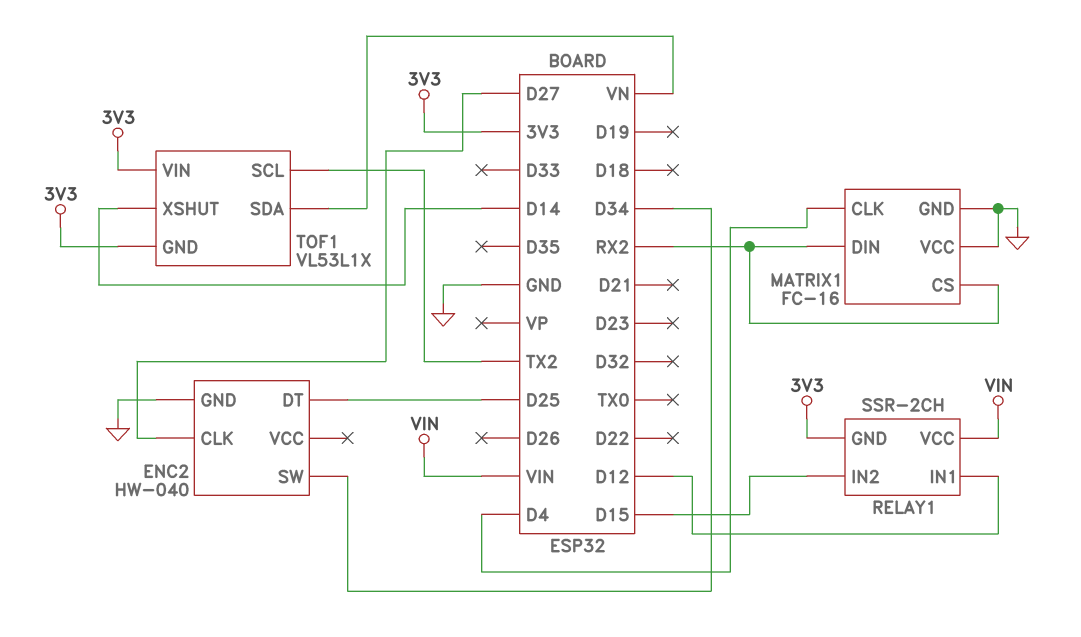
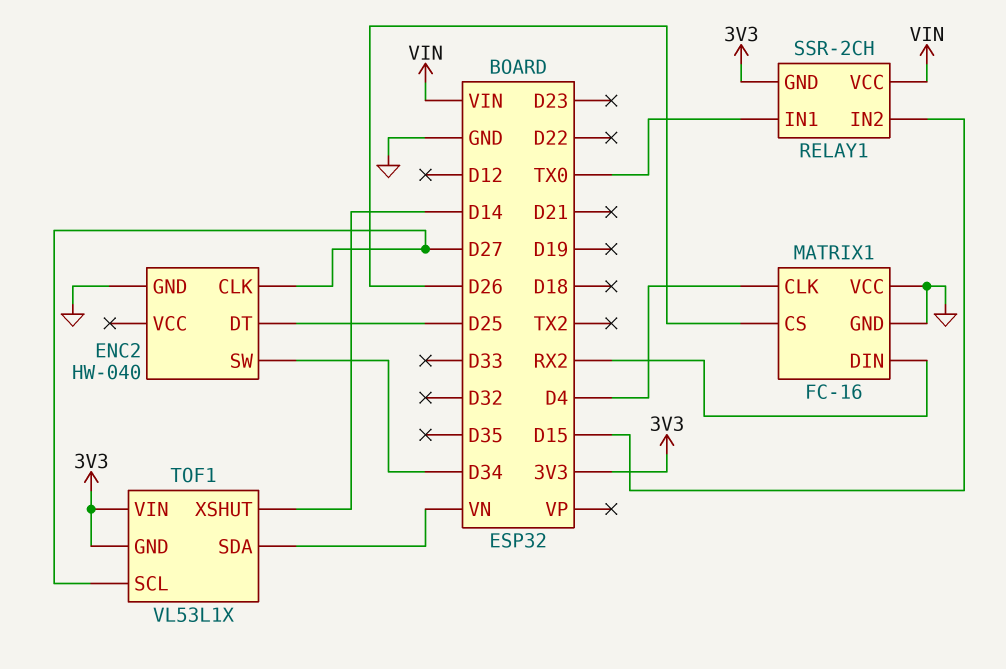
MATRIX1 pin CS: RX2 -> D26
RELAY1 pin IN1: D12 -> TX0
TOF1 pin SCL: TX2 -> D27

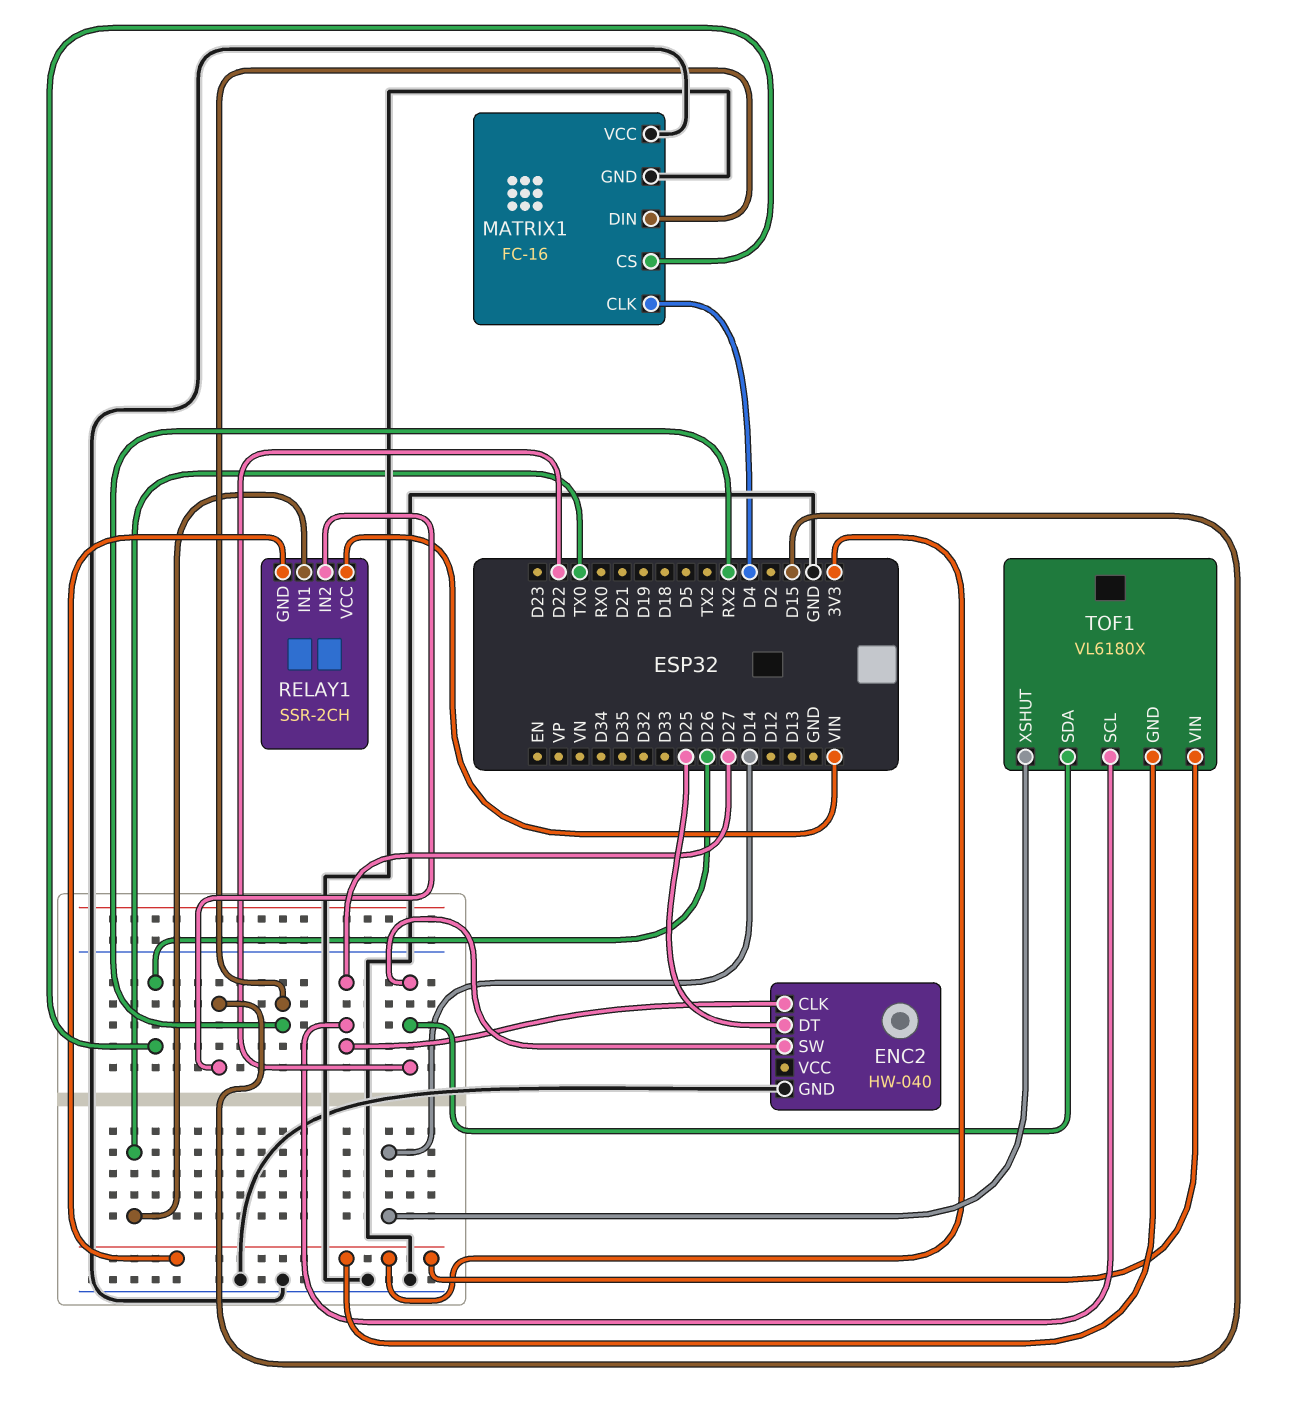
ENC2 pin SW: D34 -> D22
TOF1: VL53L1X -> VL6180X
TOF1 pin SDA: VN -> D22

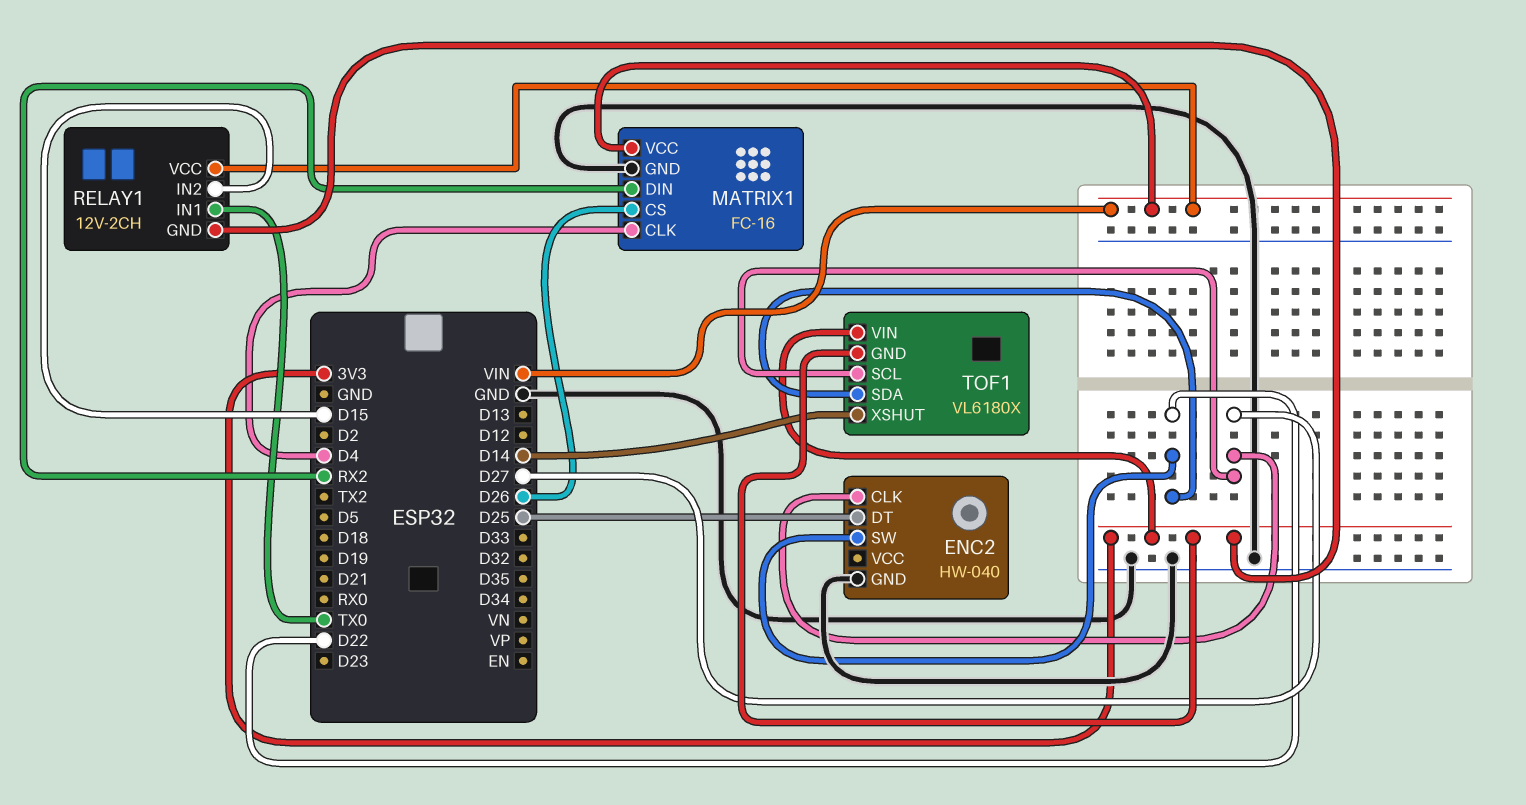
MATRIX1 pin VCC: GND -> VIN
RELAY1: SSR-2CH -> 12V-2CH

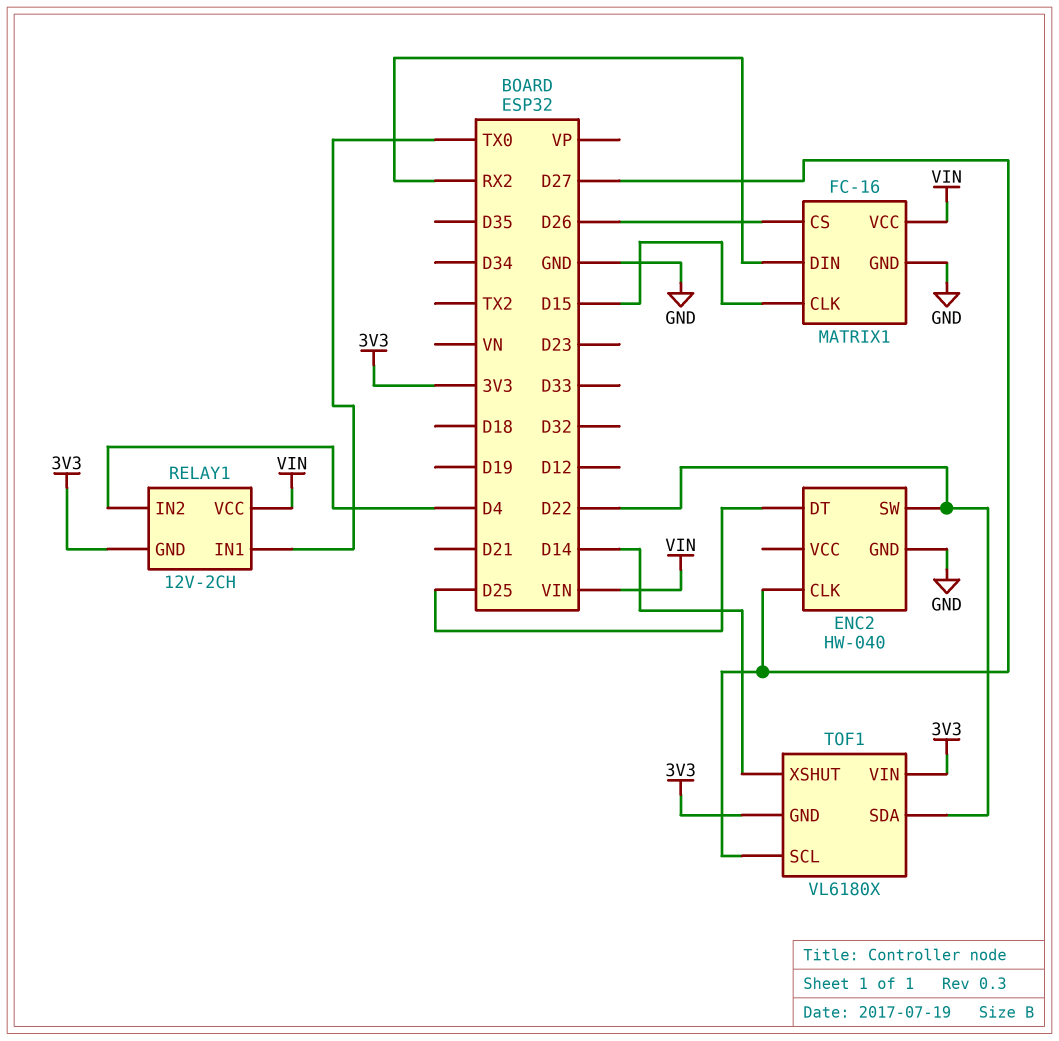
MATRIX1 pin CLK: D4 -> D15
RELAY1 pin IN2: D15 -> D4

